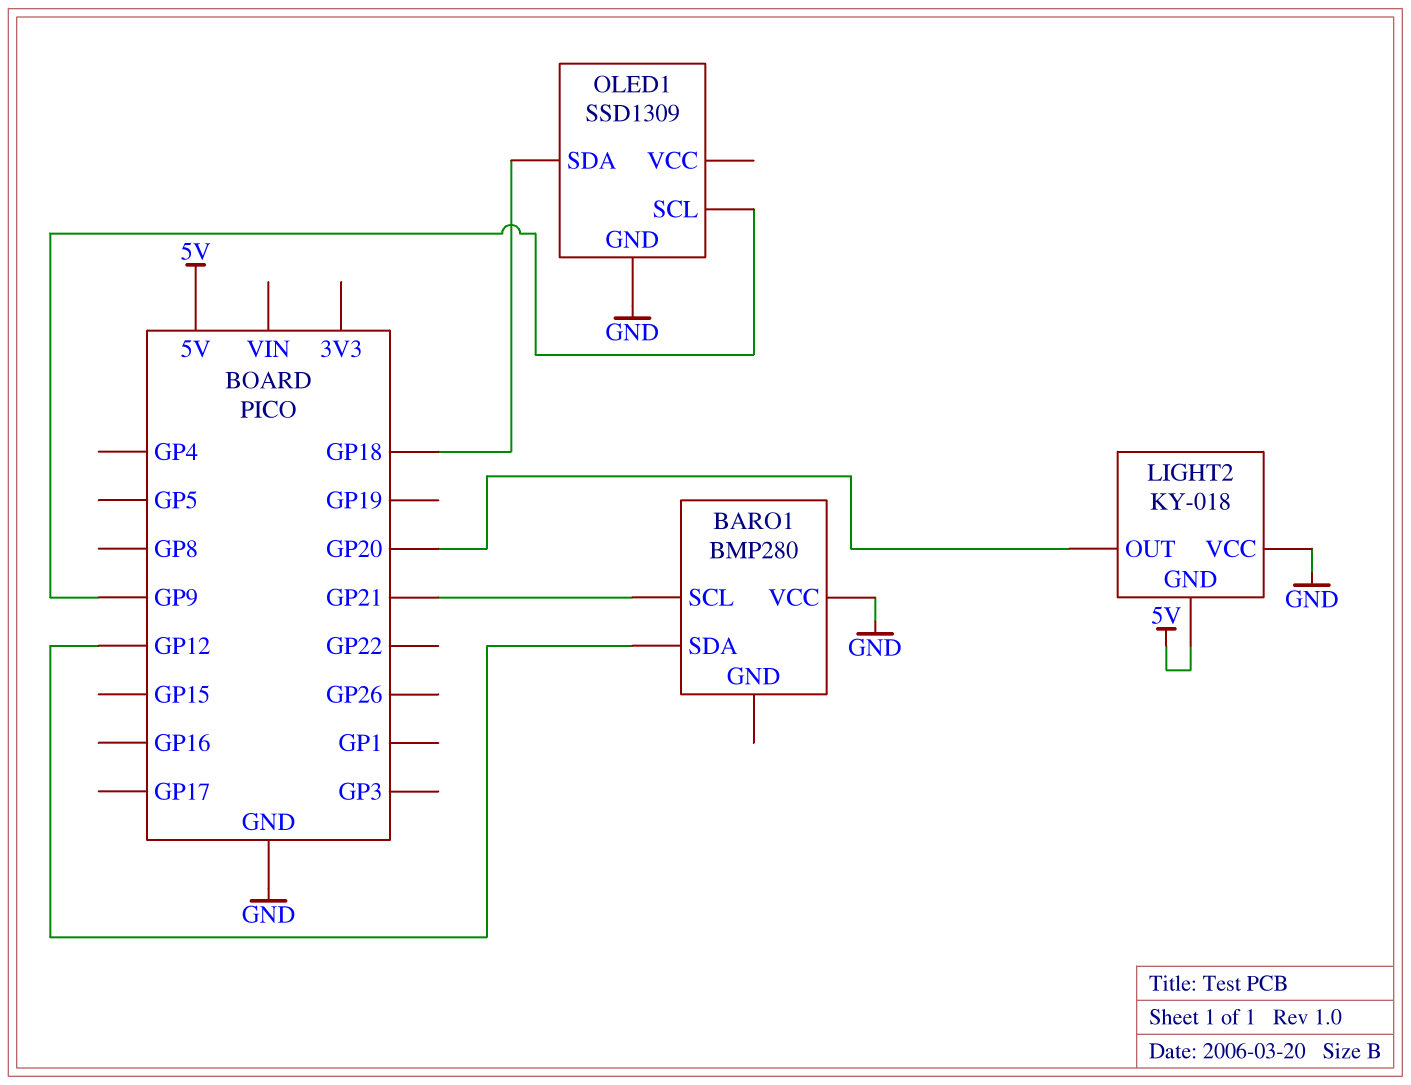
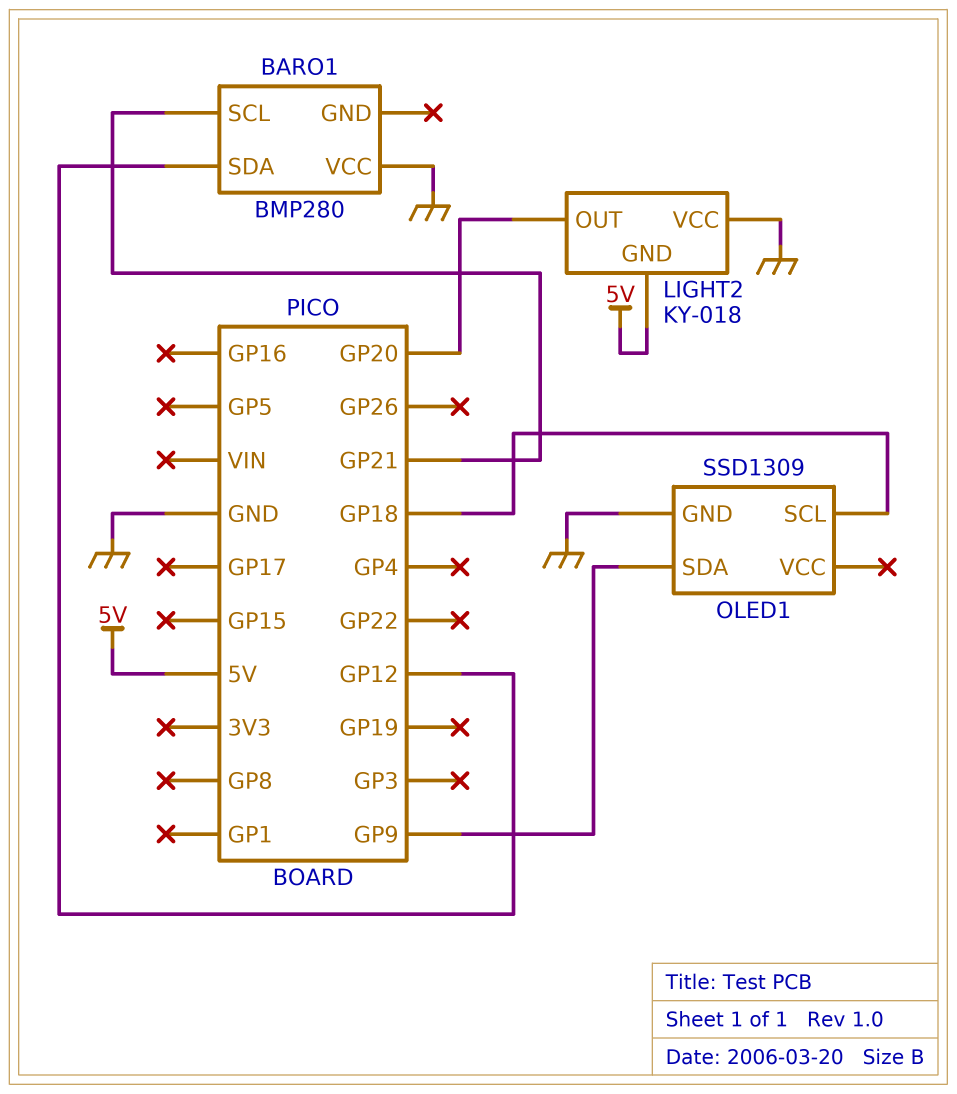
OLED1 pin SCL: GP9 -> GP18
OLED1 pin SDA: GP18 -> GP9

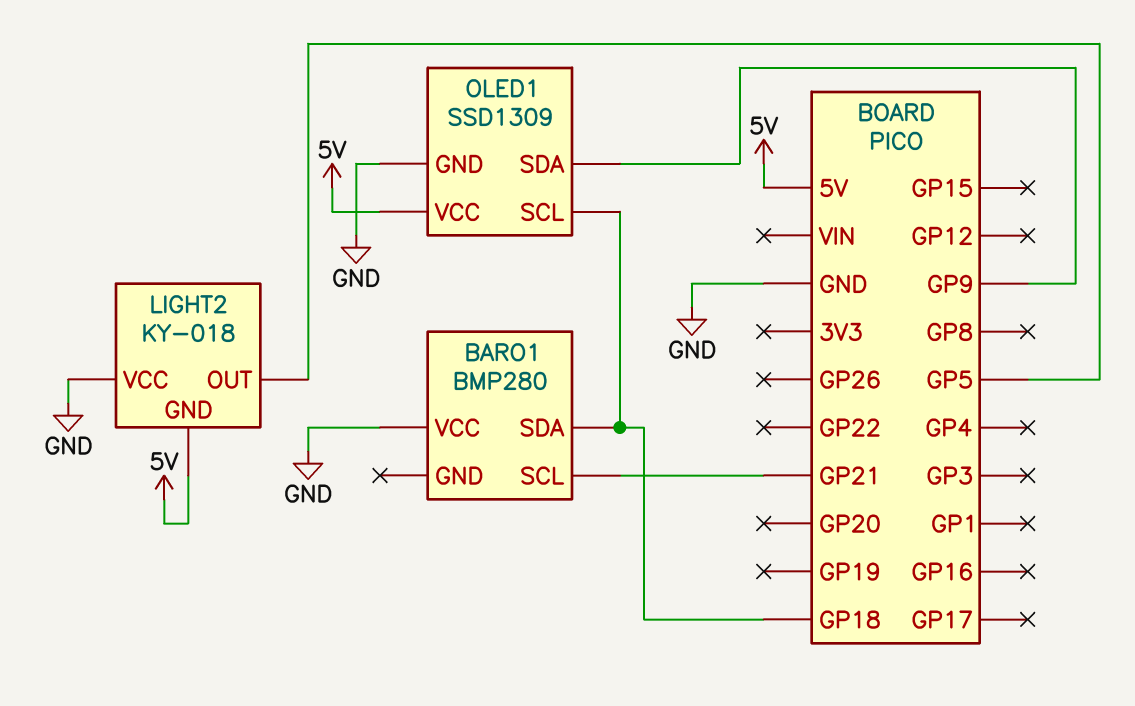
BARO1 pin SDA: GP12 -> GP18
LIGHT2 pin OUT: GP20 -> GP5
OLED1 pin VCC: none -> 5V

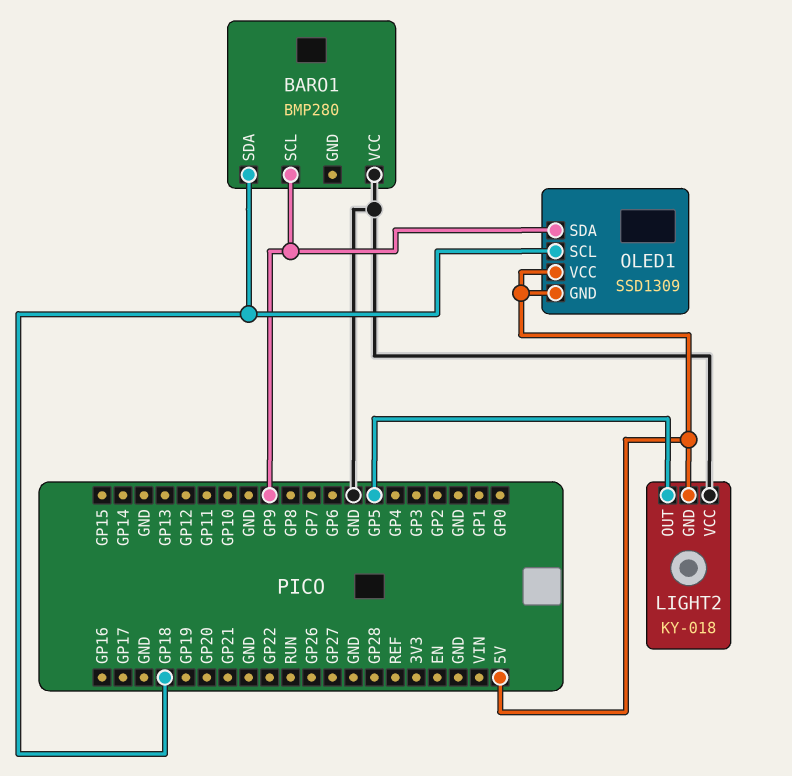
BARO1 pin SCL: GP21 -> GP9
OLED1 pin GND: GND -> 5V

